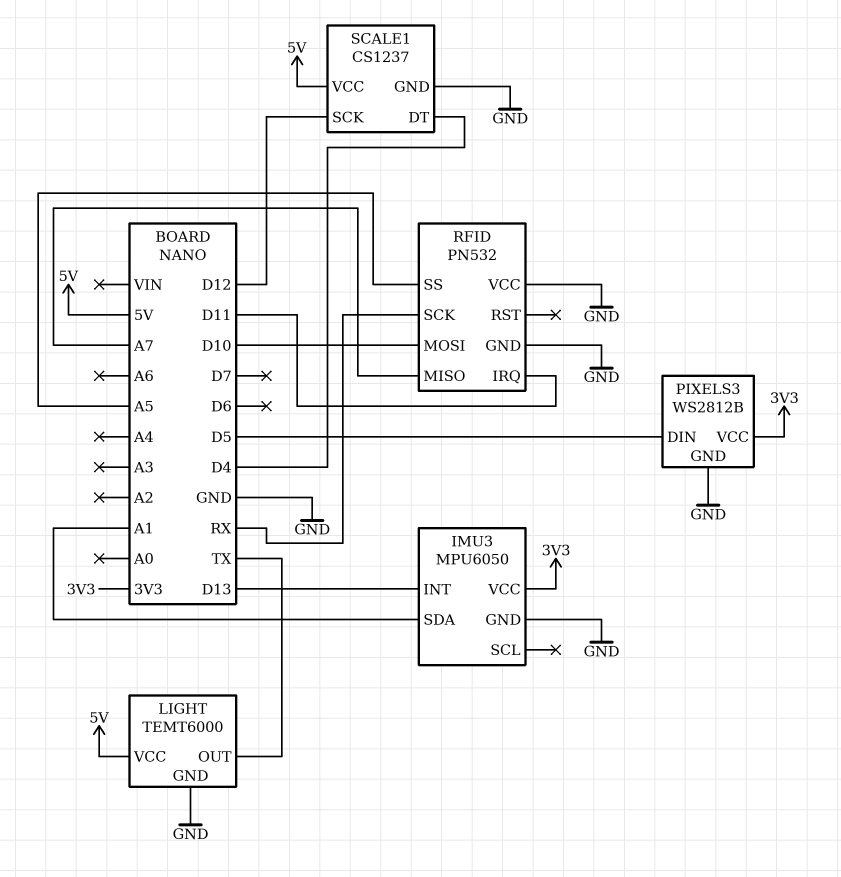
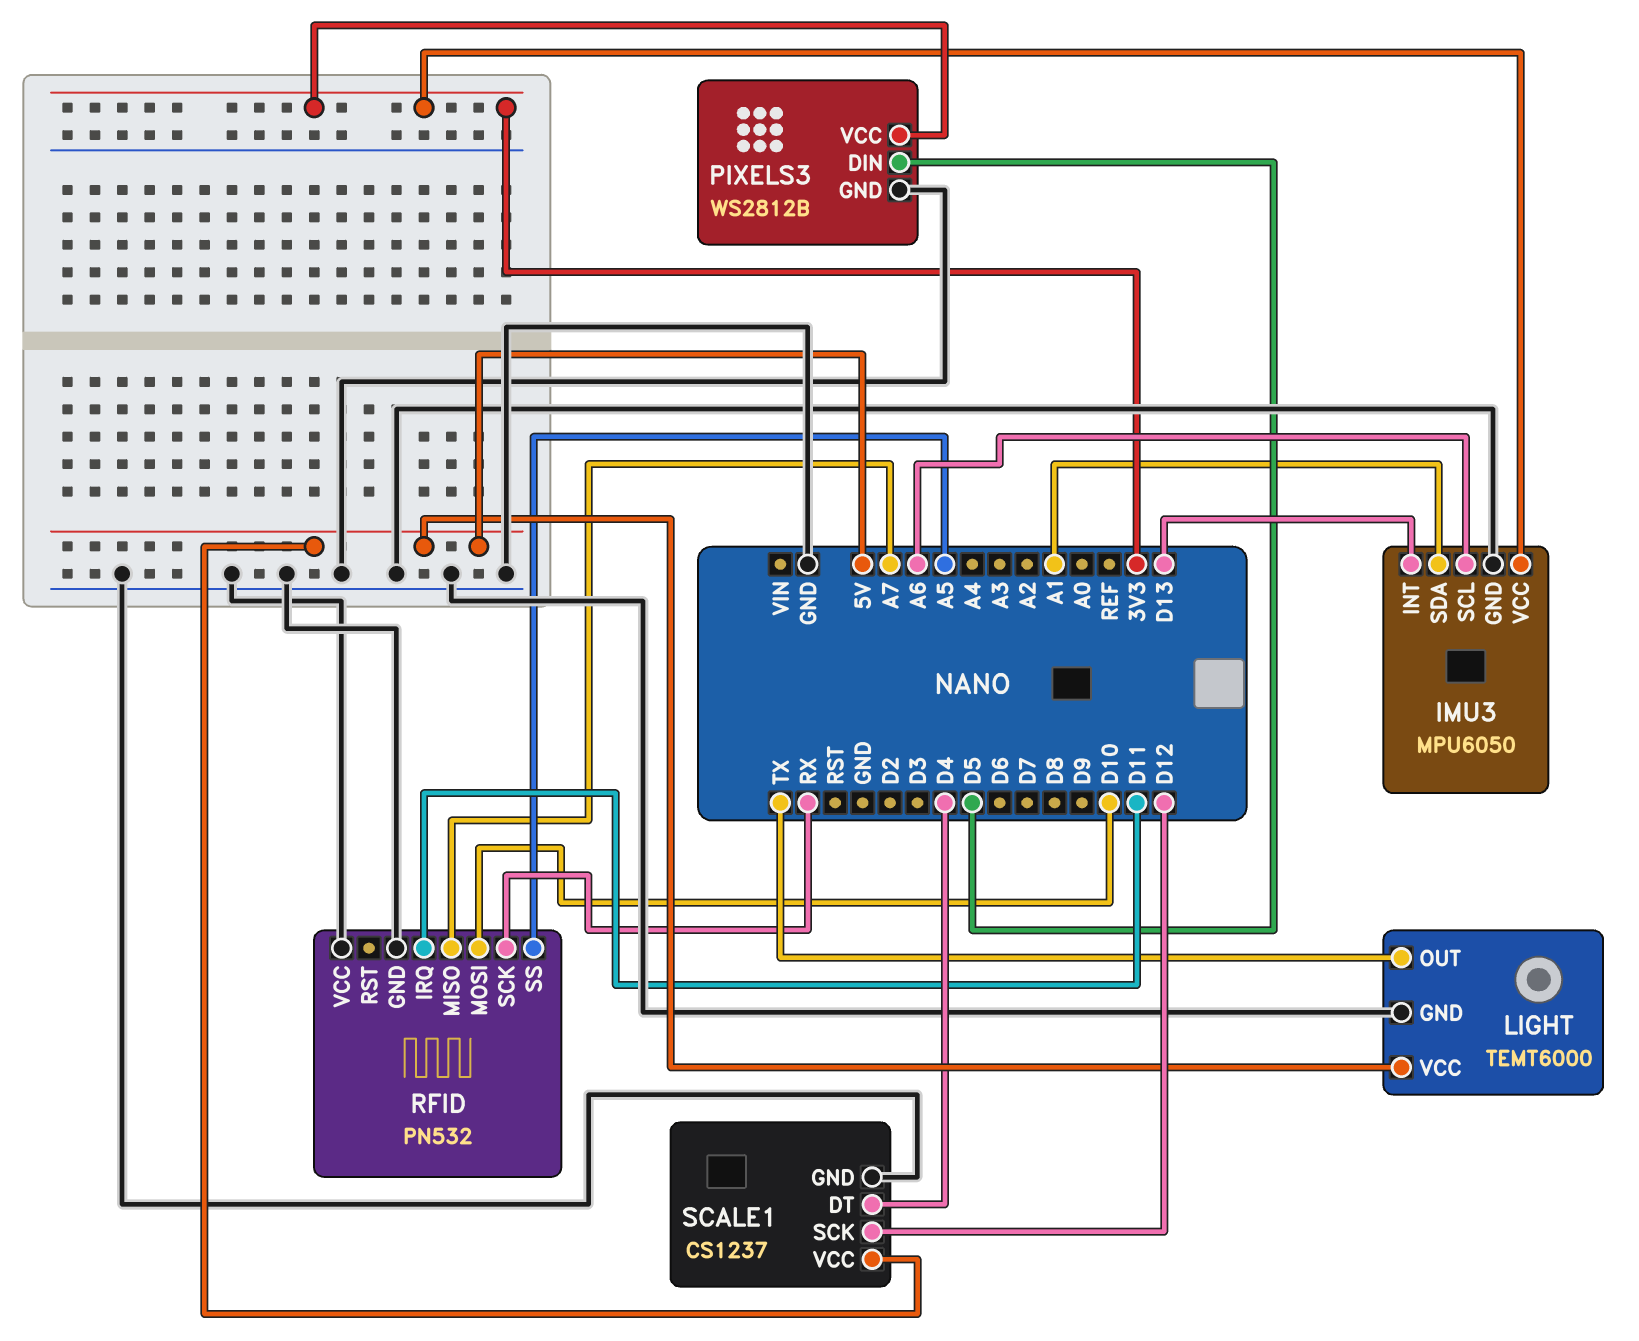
IMU3 pin SCL: none -> A6

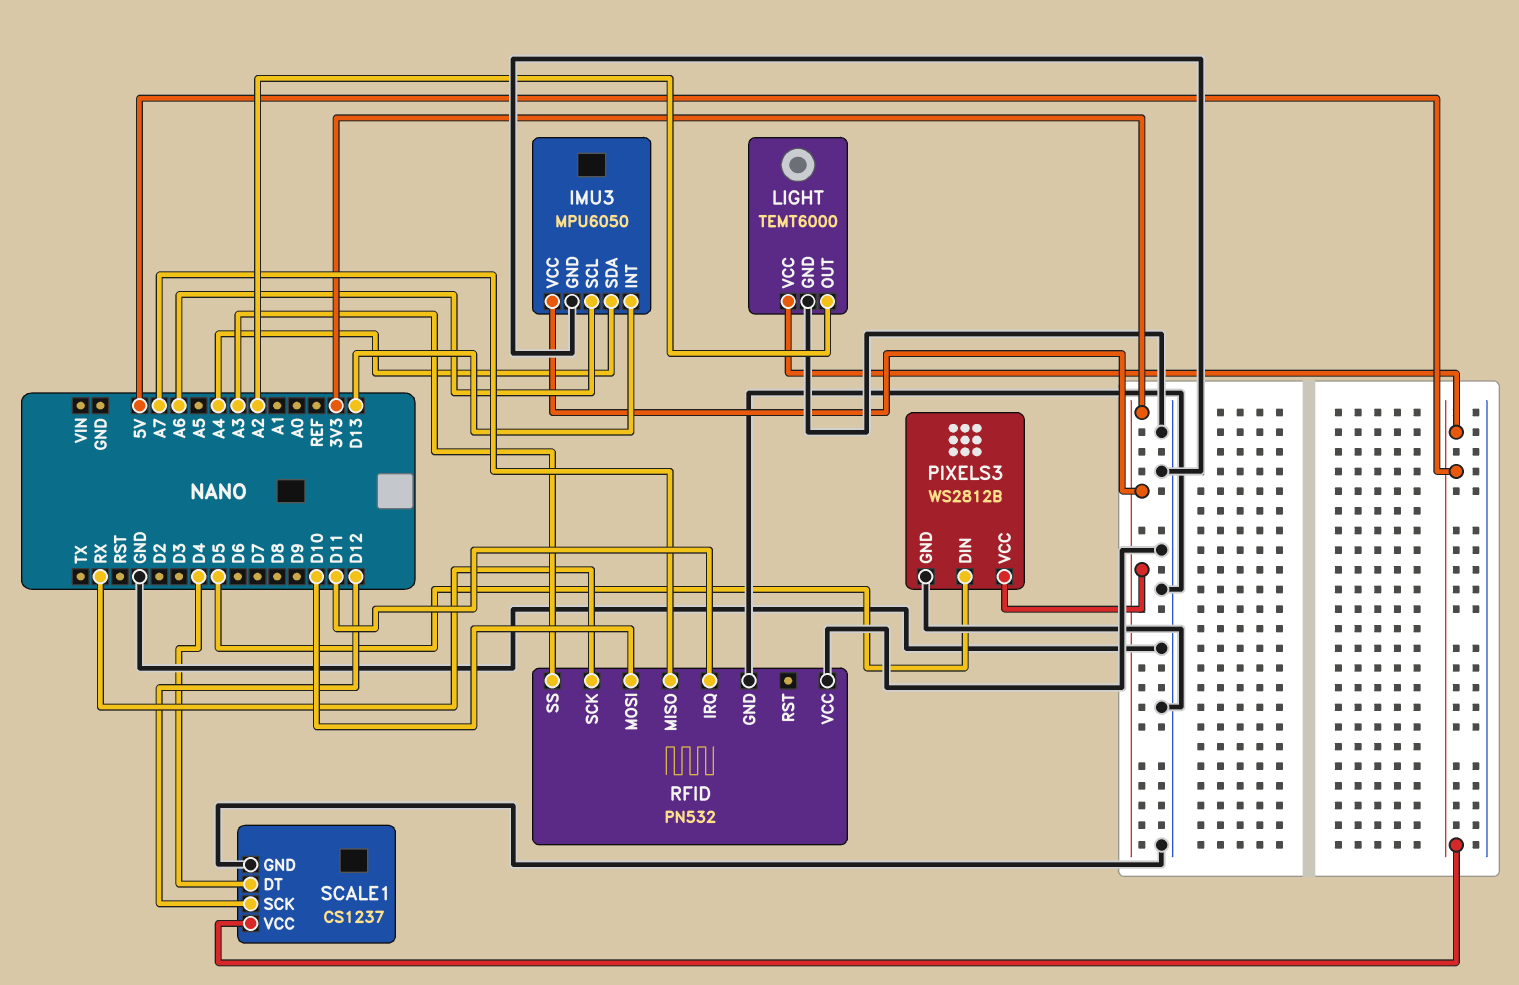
IMU3 pin SDA: A1 -> A4
LIGHT pin OUT: TX -> A2
RFID pin SS: A5 -> A3

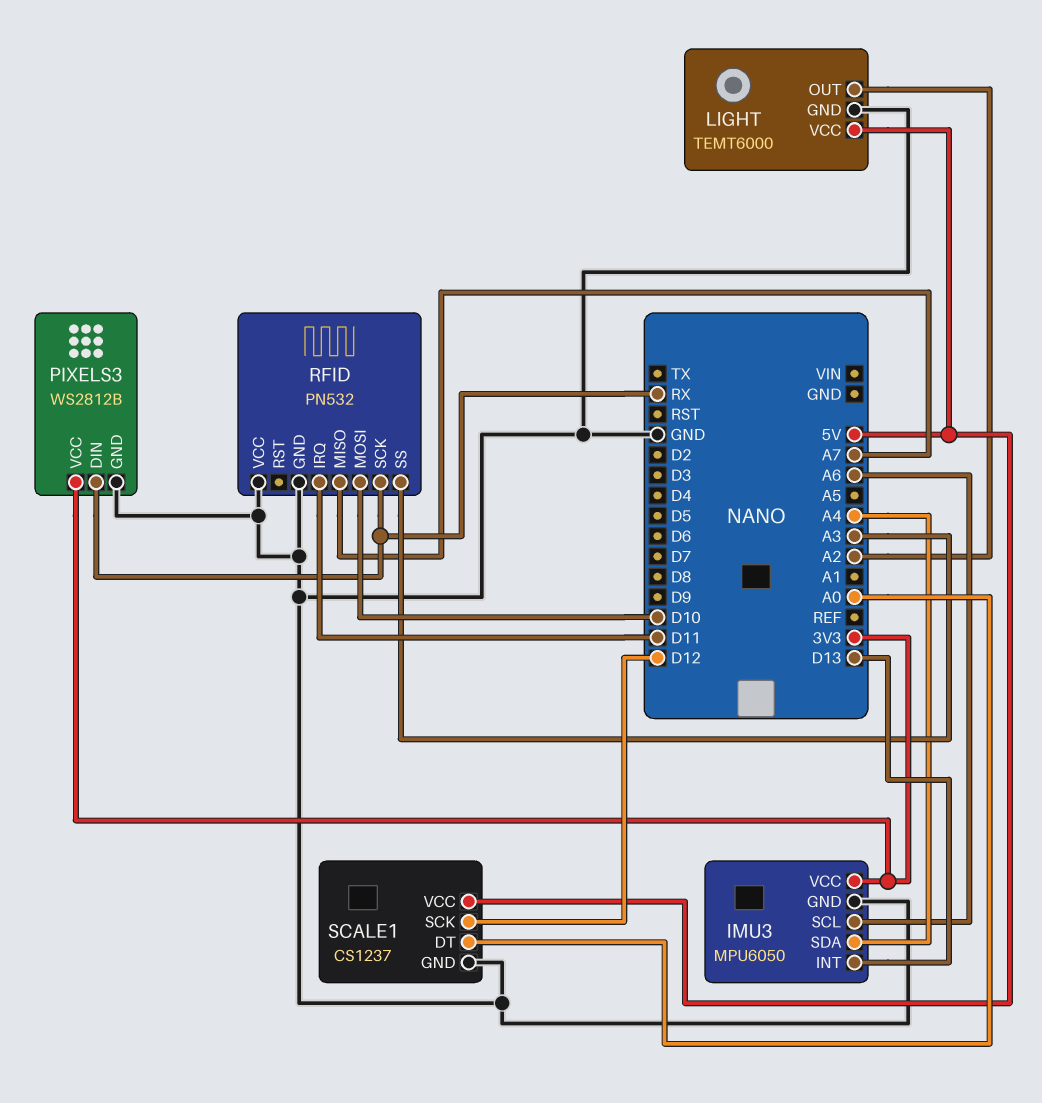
PIXELS3 pin DIN: D5 -> RX
SCALE1 pin DT: D4 -> A0

